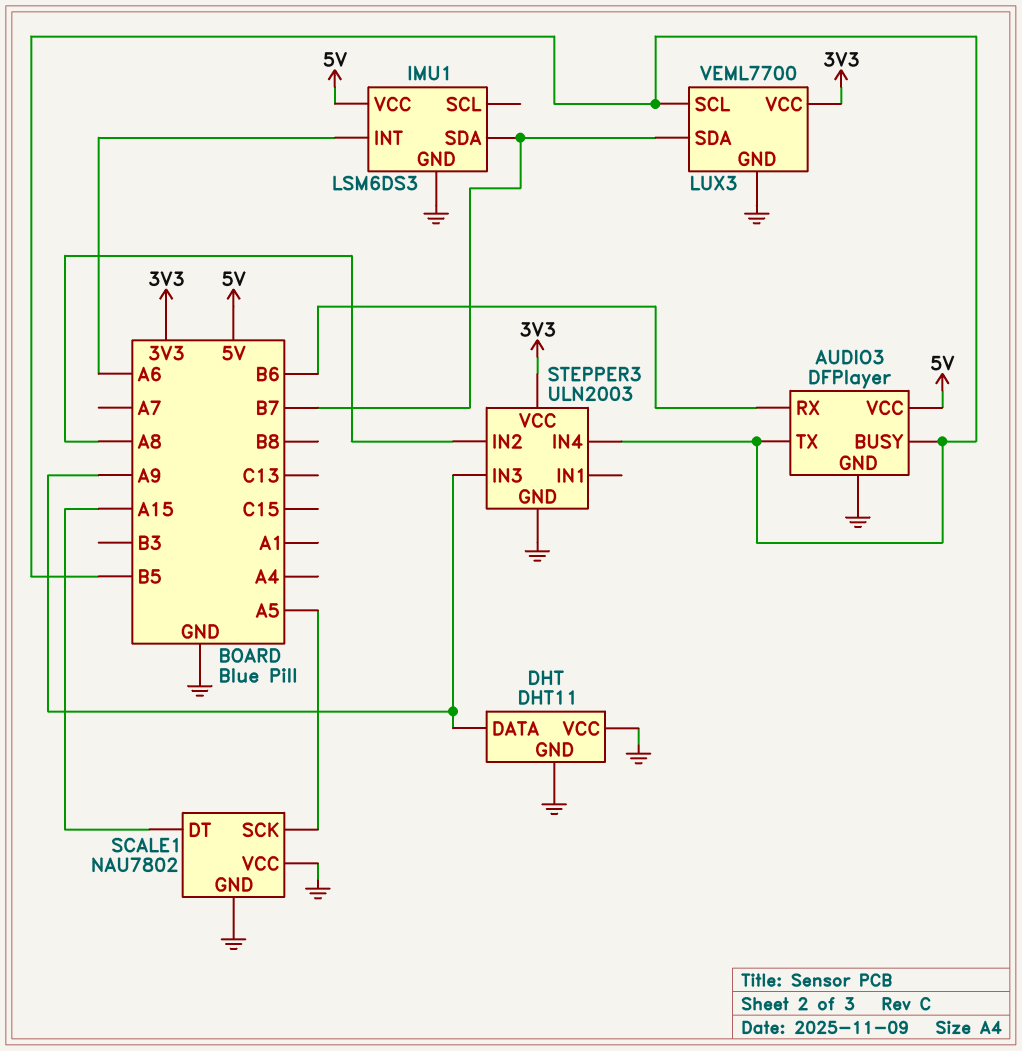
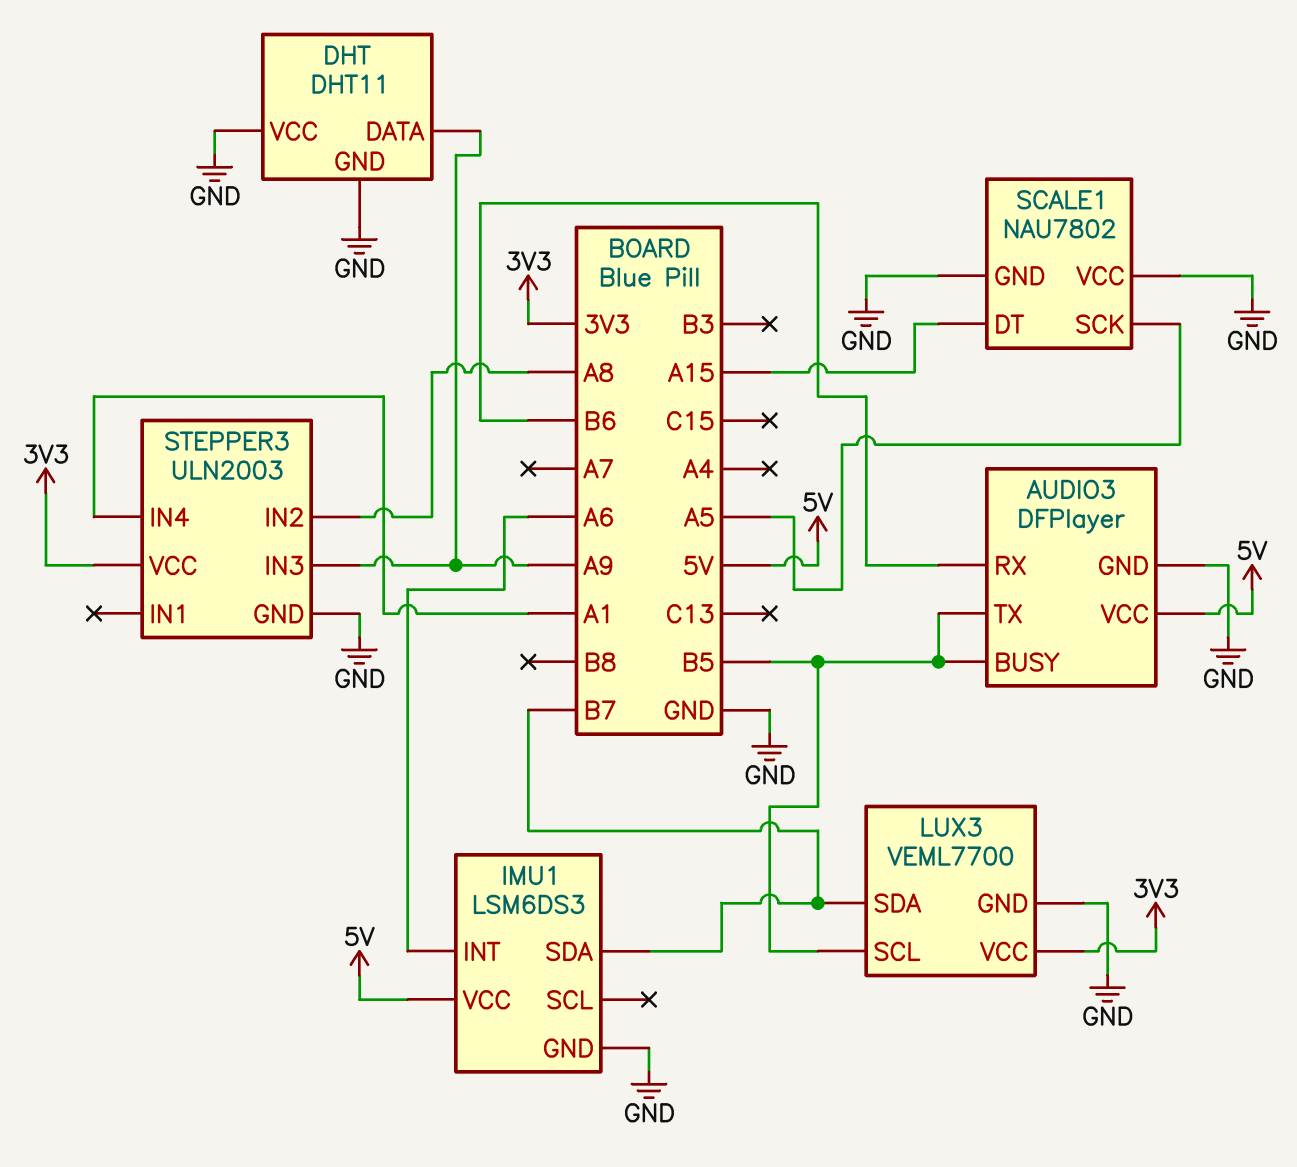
STEPPER3 pin IN4: B5 -> A1

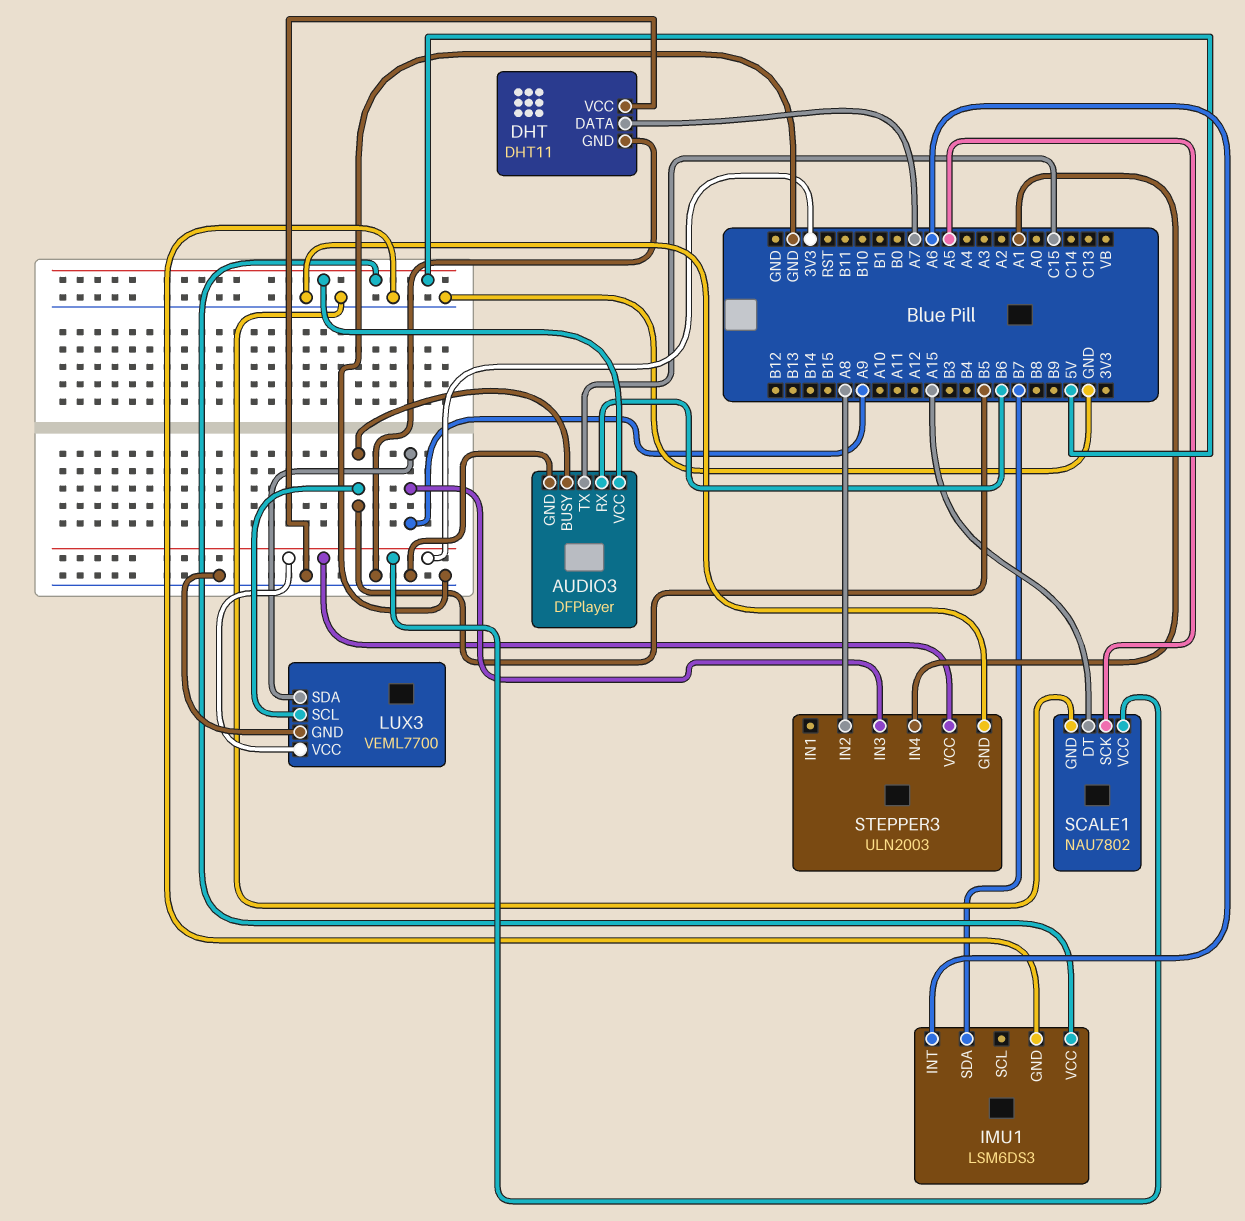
AUDIO3 pin TX: B5 -> C15
DHT pin DATA: A9 -> A7
LUX3 pin SDA: B7 -> A9
SCALE1 pin VCC: GND -> 3V3

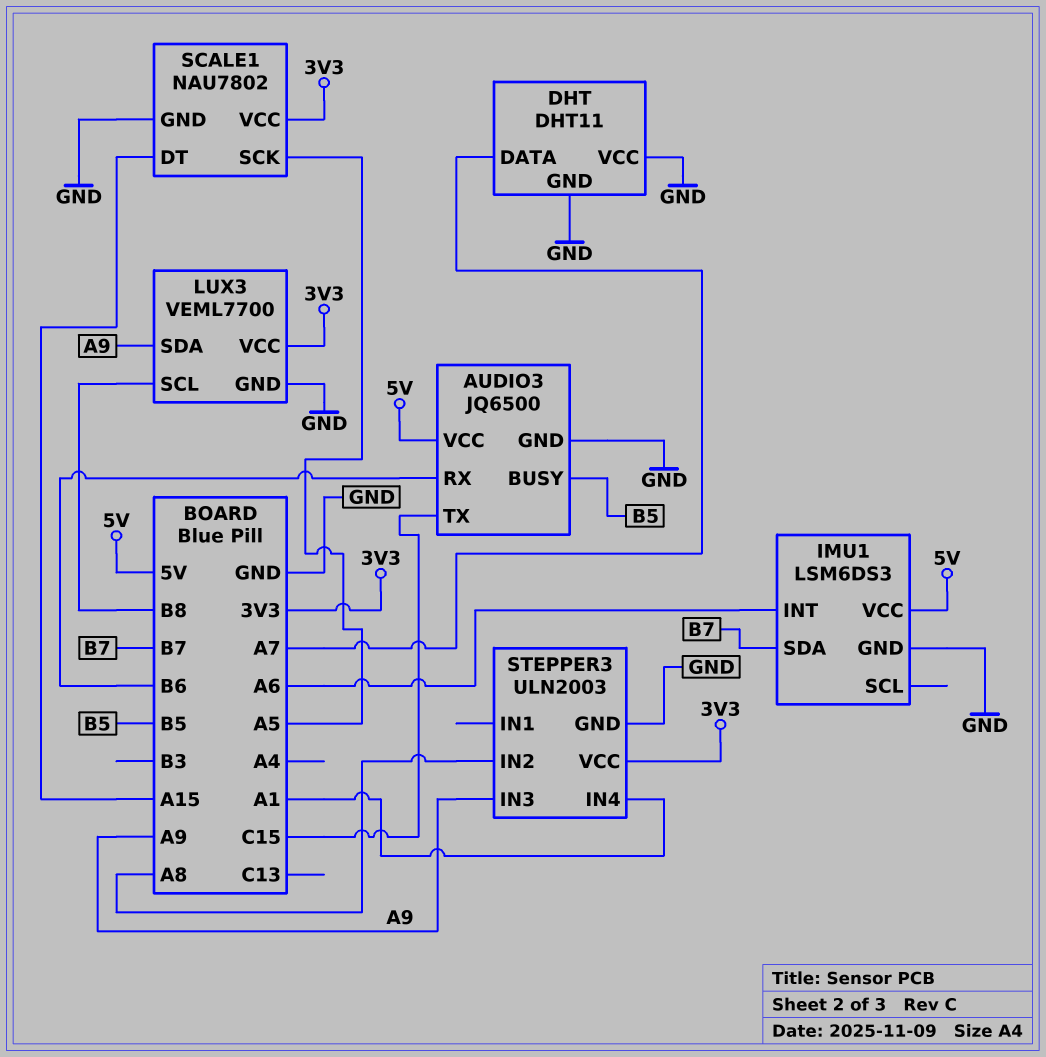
AUDIO3: DFPlayer -> JQ6500
LUX3 pin SCL: B5 -> B8

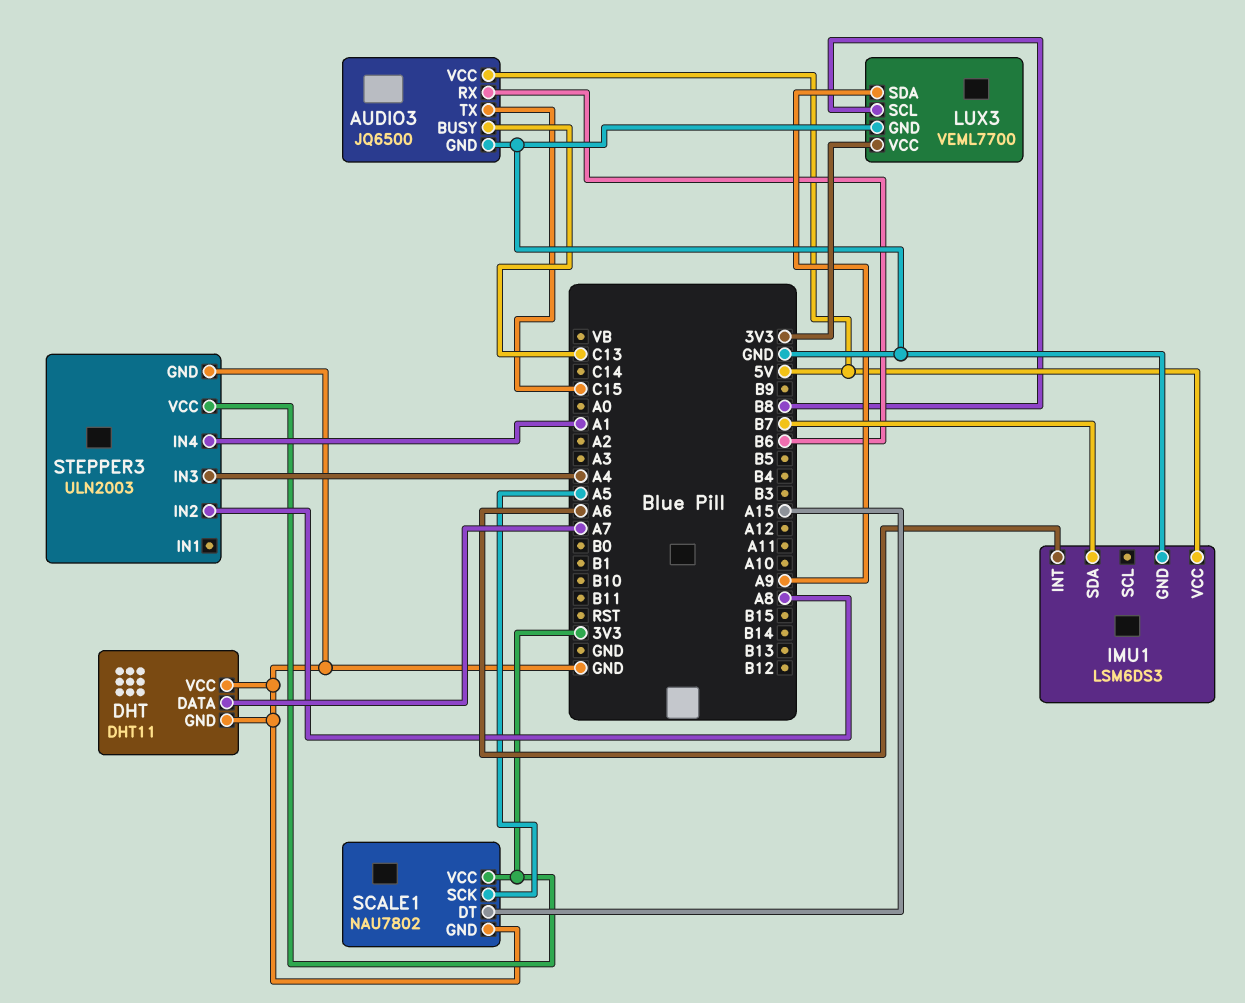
AUDIO3 pin BUSY: B5 -> C13
STEPPER3 pin IN3: A9 -> A4

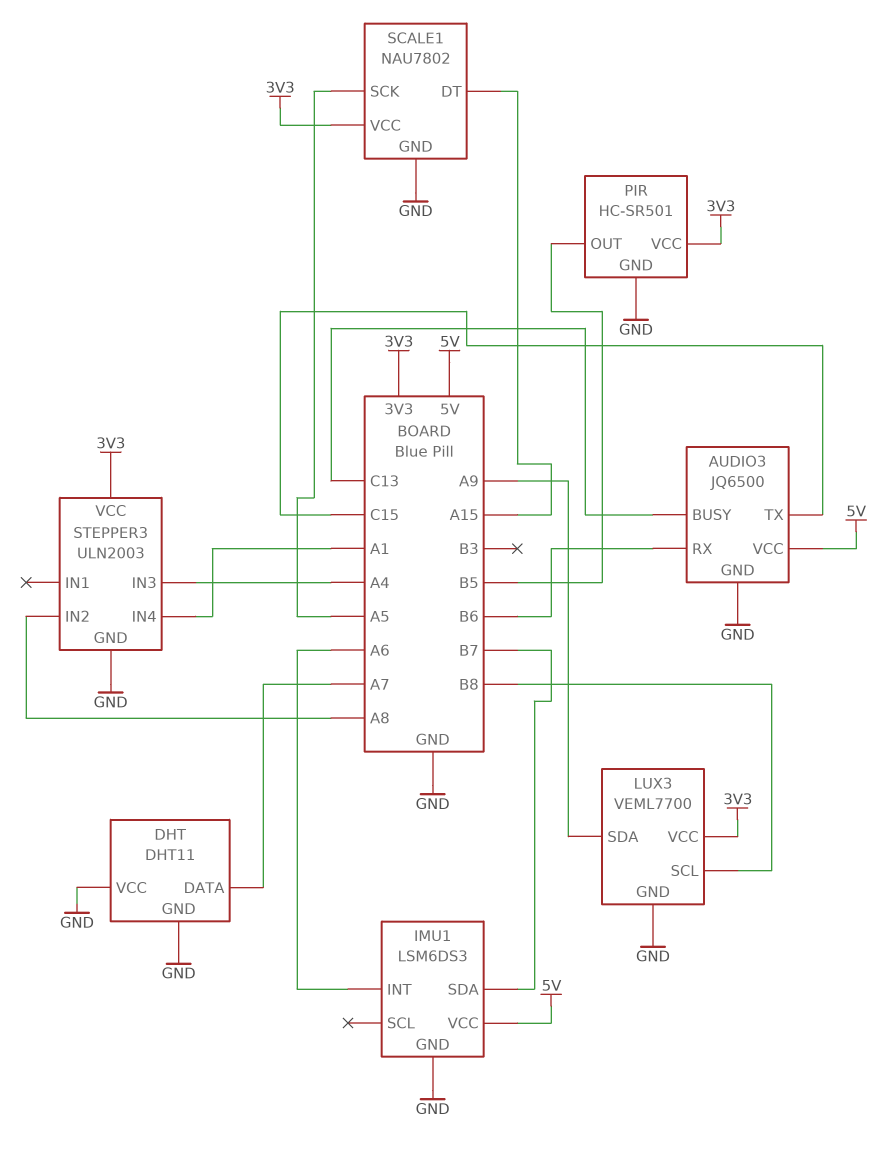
PIR: none -> HC-SR501
PIR pin GND: none -> GND
PIR pin OUT: none -> B5
PIR pin VCC: none -> 3V3

